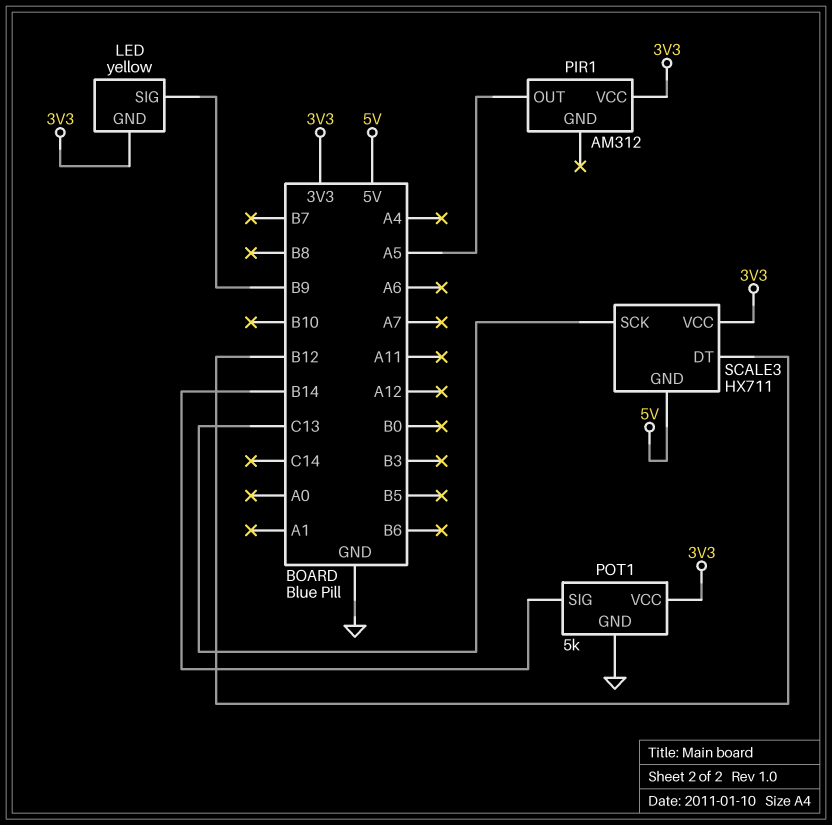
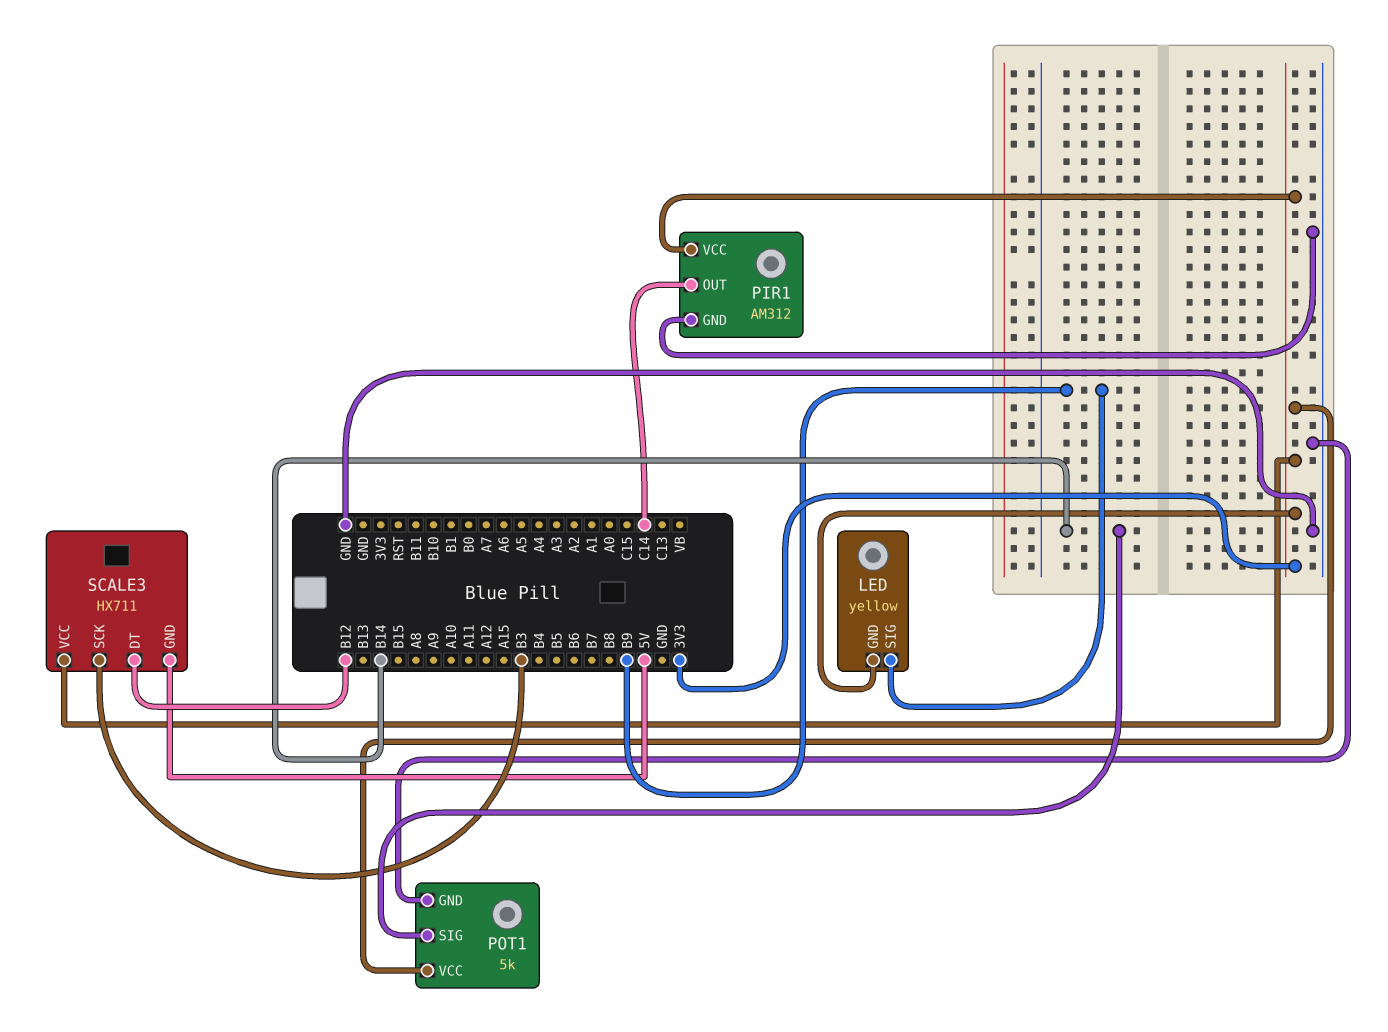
PIR1 pin GND: none -> GND
PIR1 pin OUT: A5 -> C14
SCALE3 pin SCK: C13 -> B3

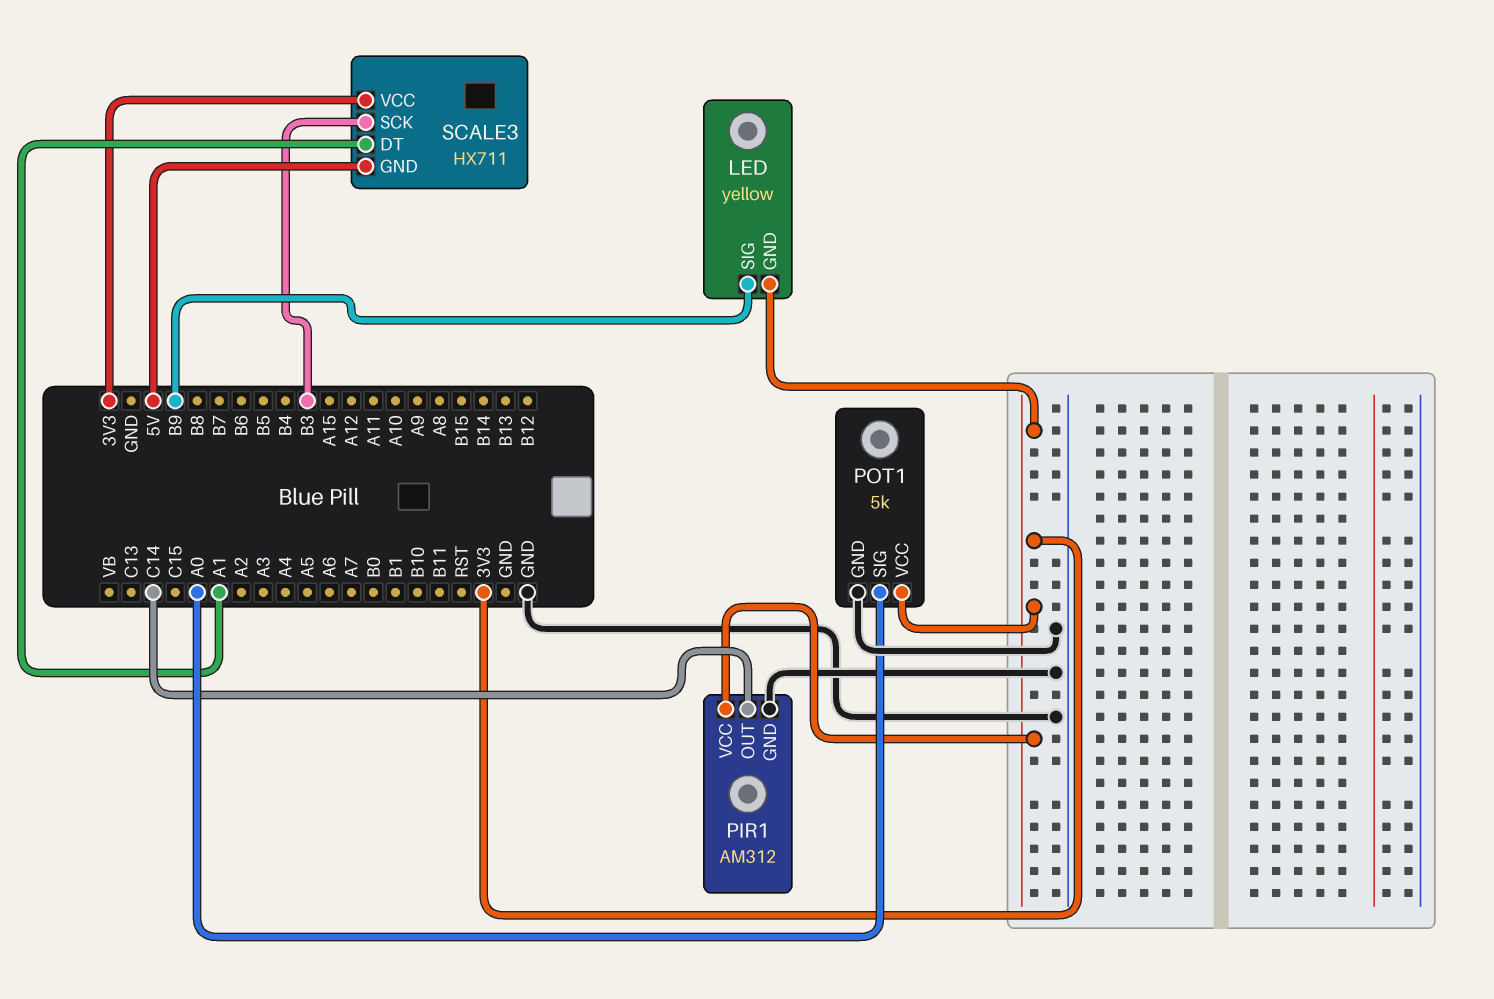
POT1 pin SIG: B14 -> A0
SCALE3 pin DT: B12 -> A1

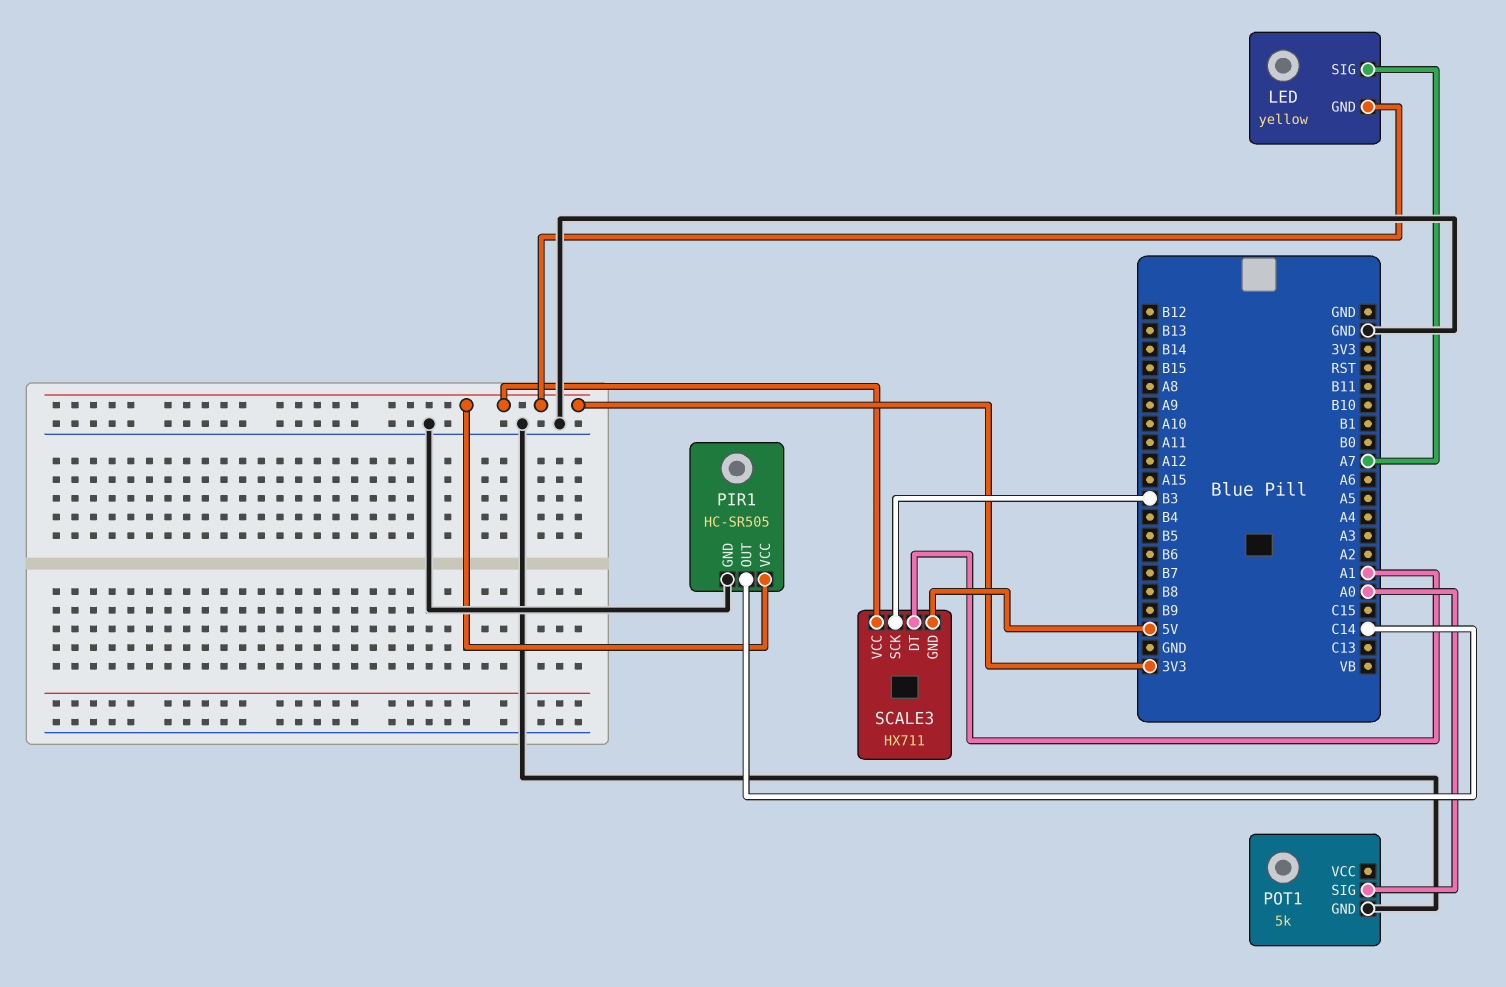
LED pin SIG: B9 -> A7
PIR1: AM312 -> HC-SR505
POT1 pin VCC: 3V3 -> none

